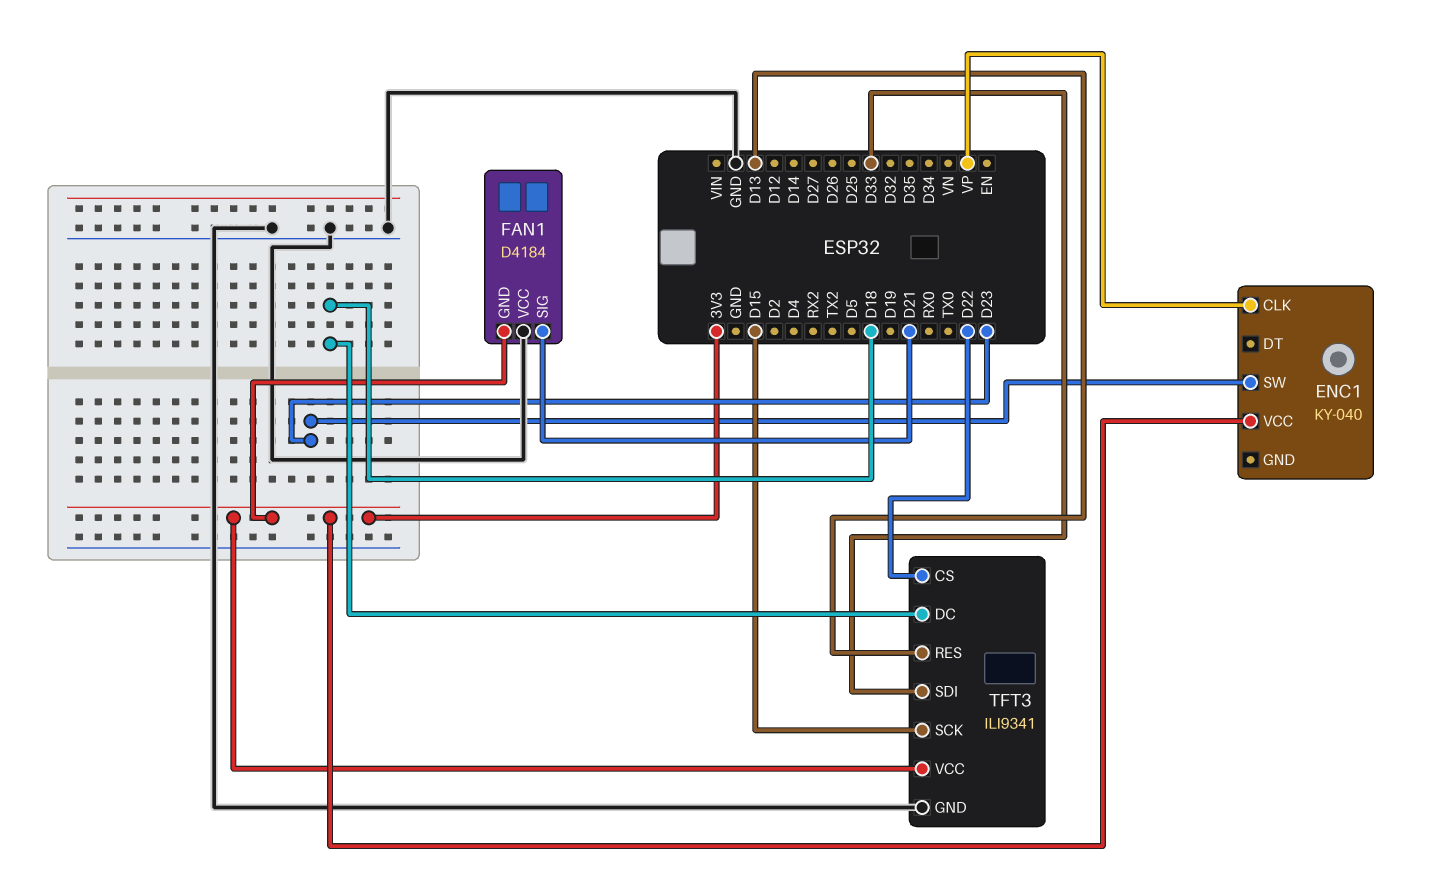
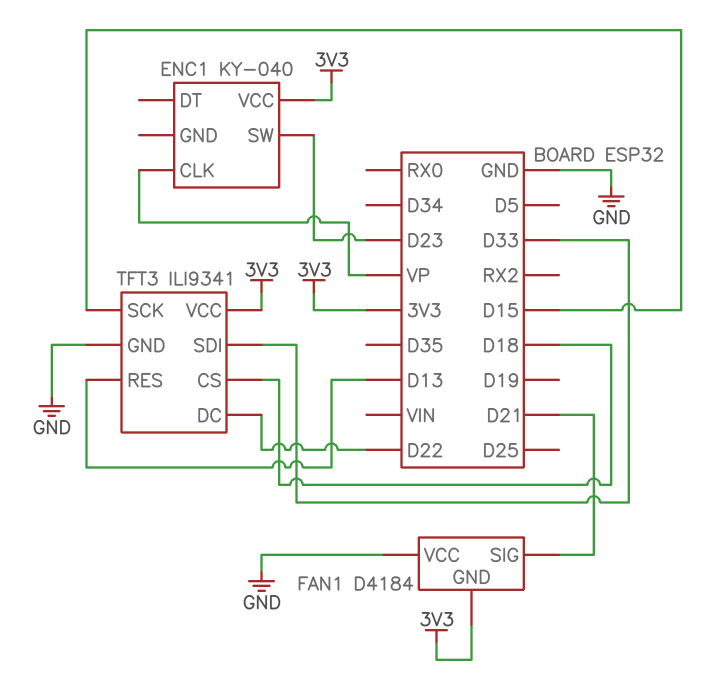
TFT3 pin CS: D22 -> D18
TFT3 pin DC: D18 -> D22

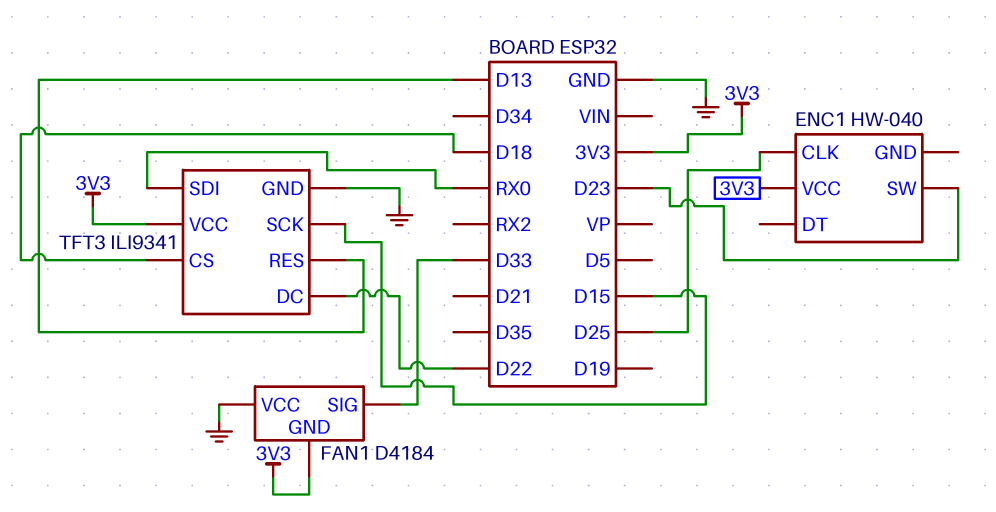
ENC1: KY-040 -> HW-040
ENC1 pin CLK: VP -> D25
FAN1 pin SIG: D21 -> D33
TFT3 pin SDI: D33 -> RX0

